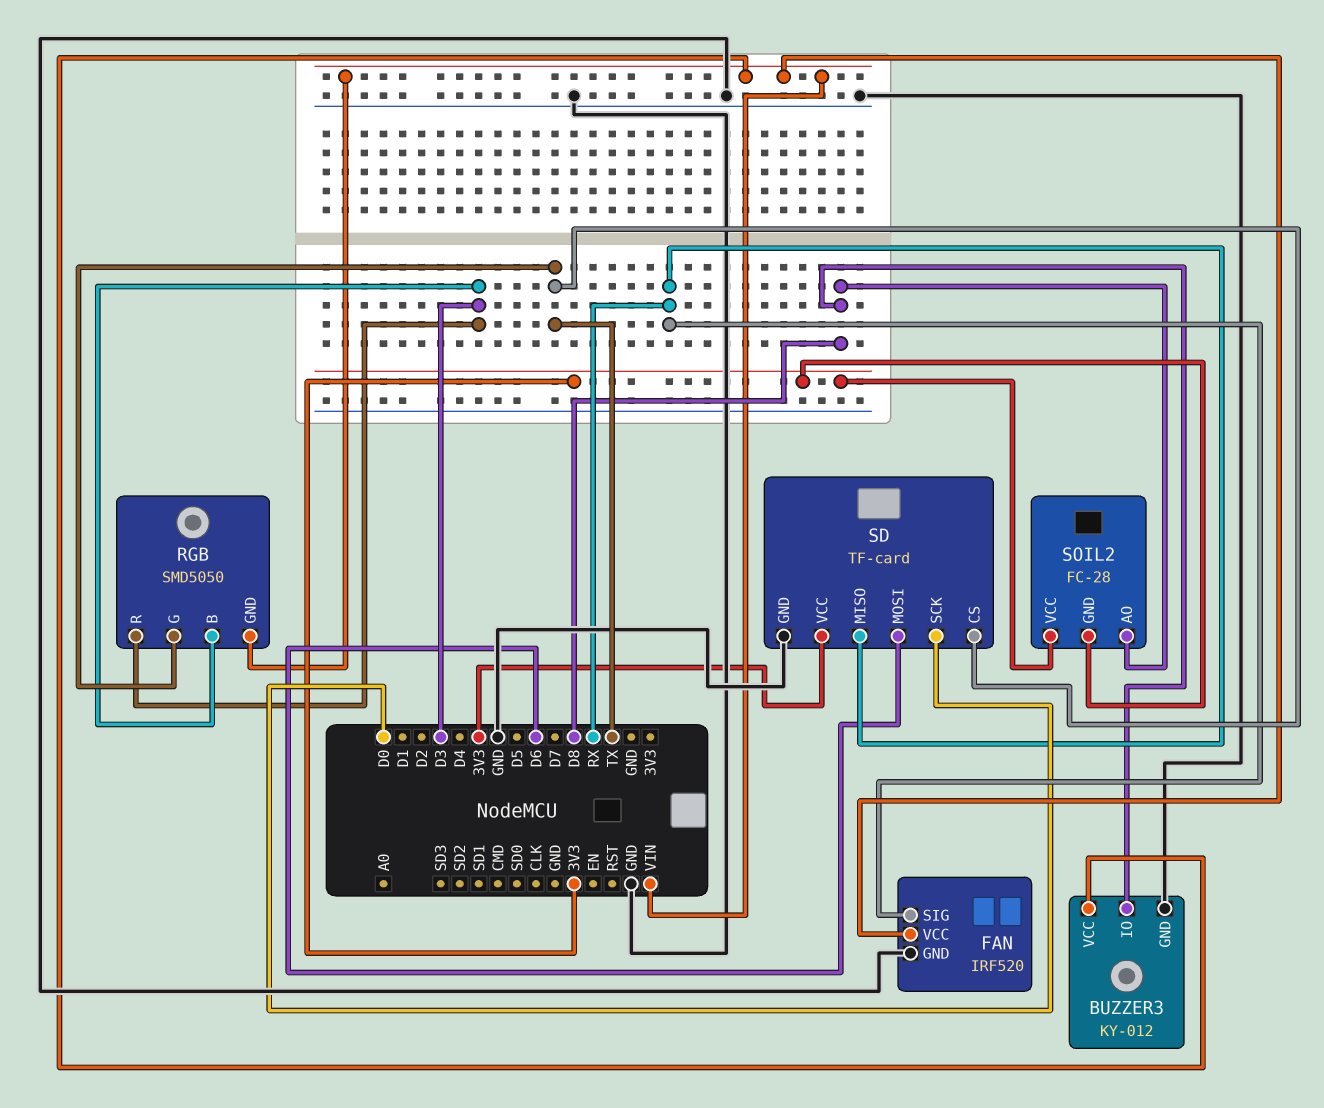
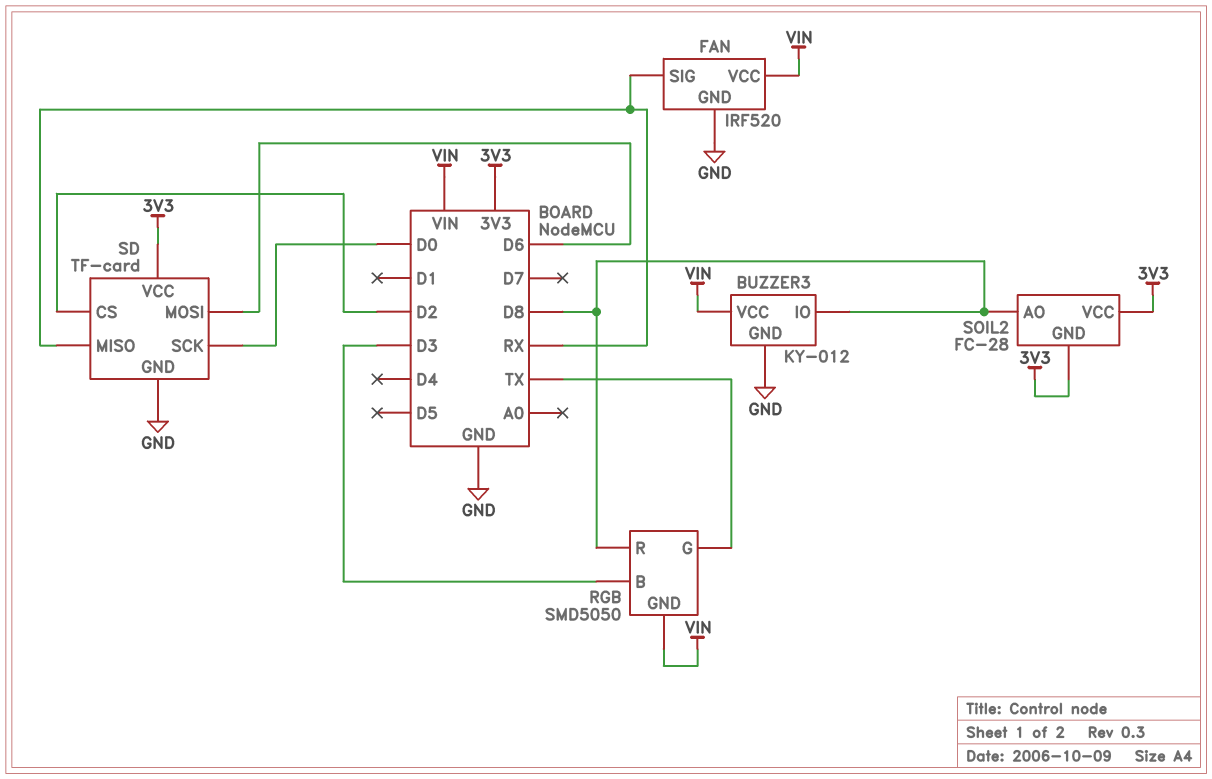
RGB pin R: D3 -> D8
SD pin CS: TX -> D2

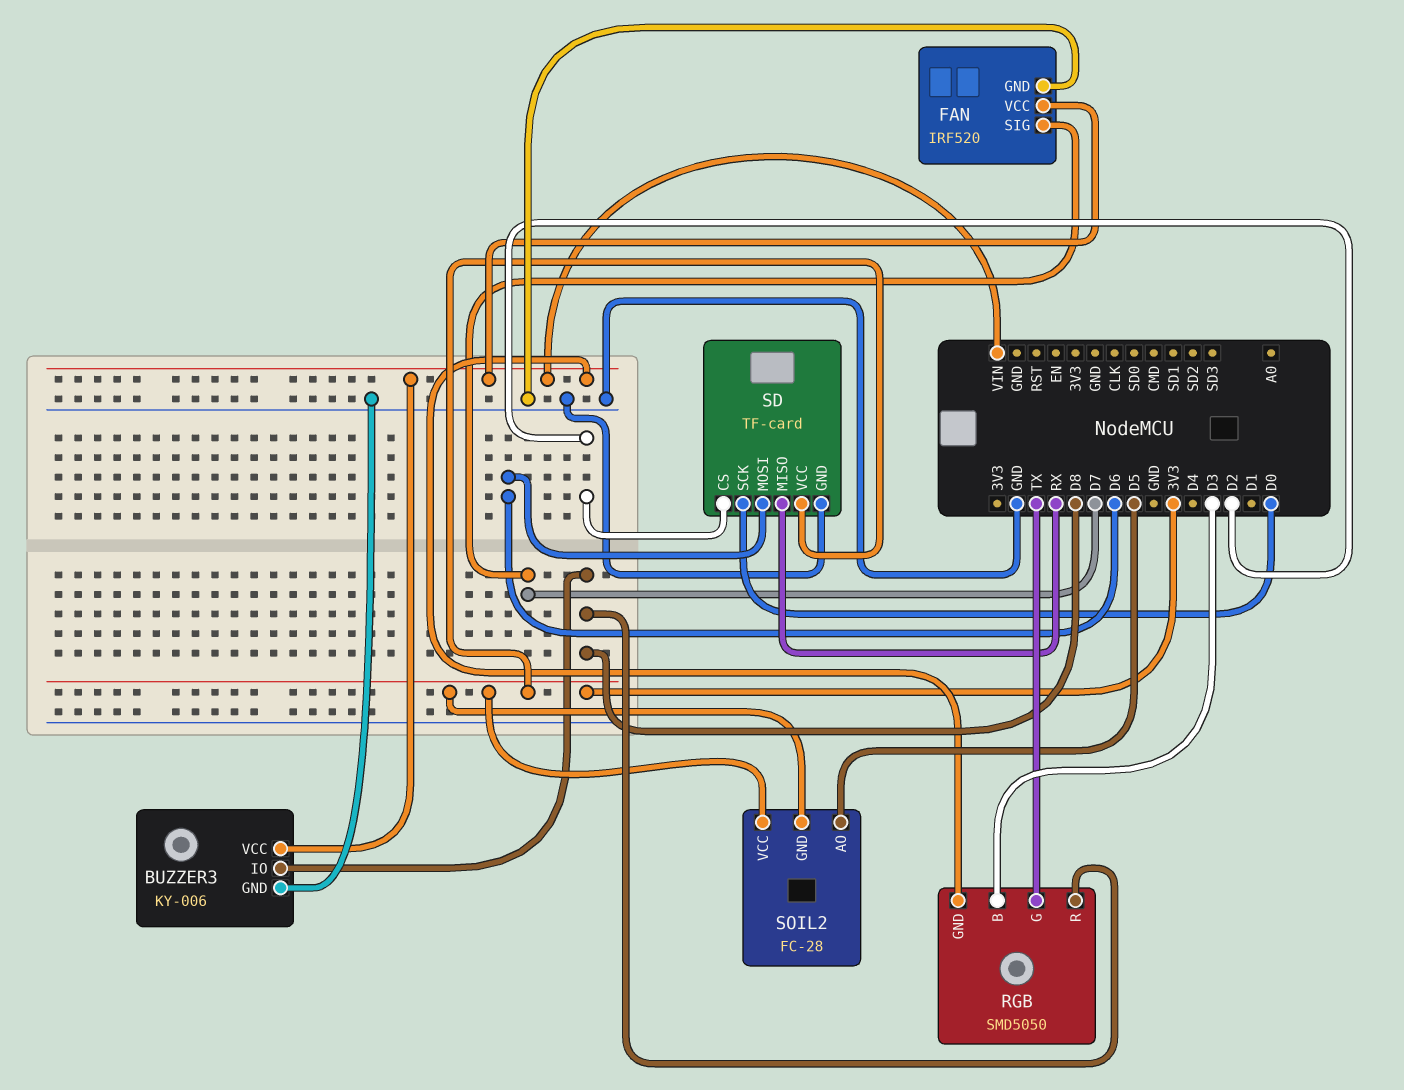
BUZZER3: KY-012 -> KY-006
FAN pin SIG: RX -> D7
SOIL2 pin AO: D8 -> D5

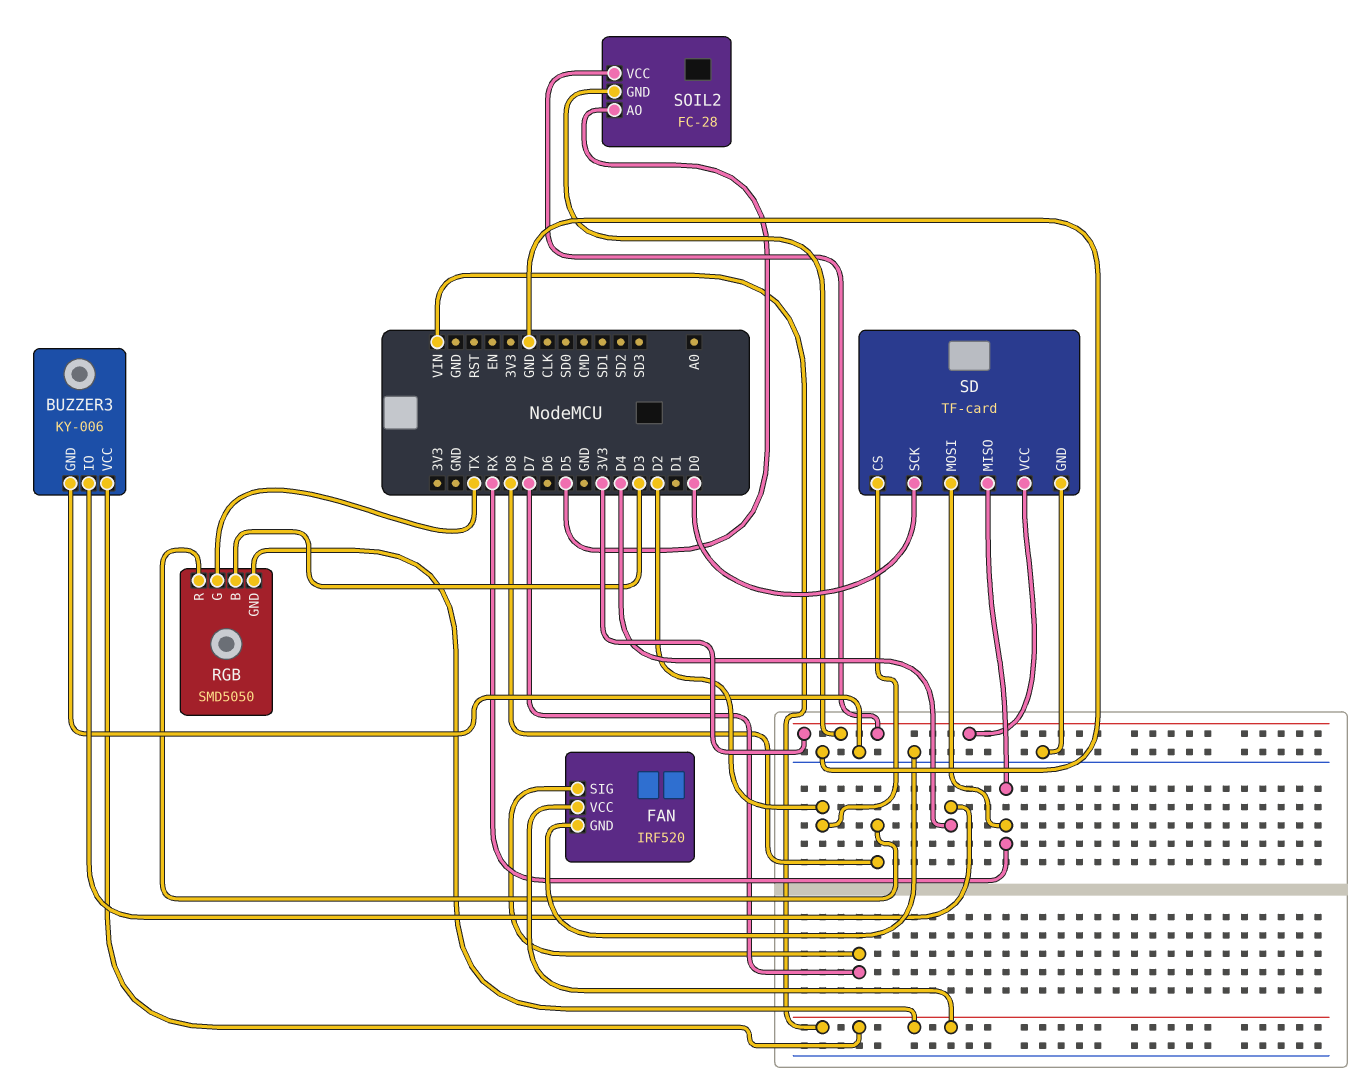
BUZZER3 pin IO: D8 -> D4
SD pin MOSI: D6 -> RX

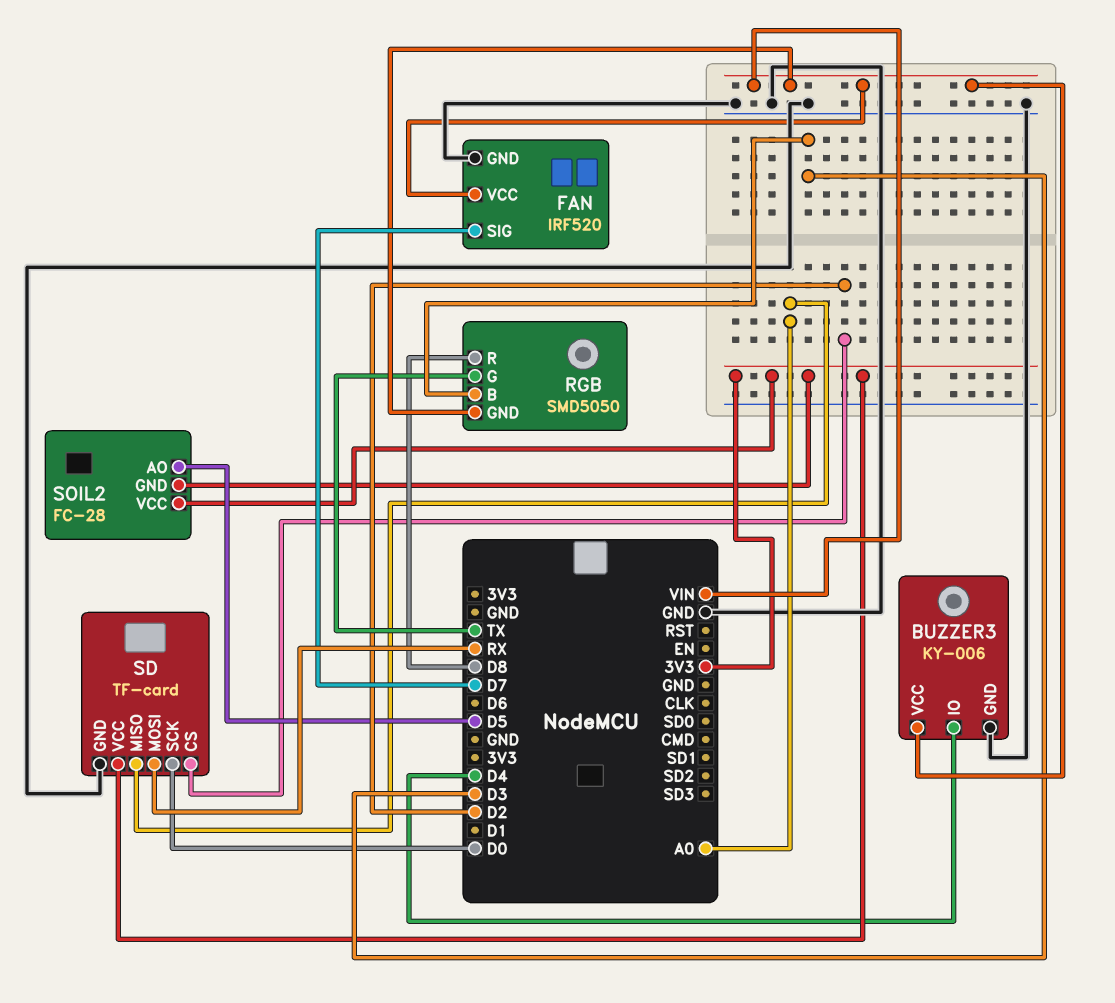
SD pin MISO: RX -> A0

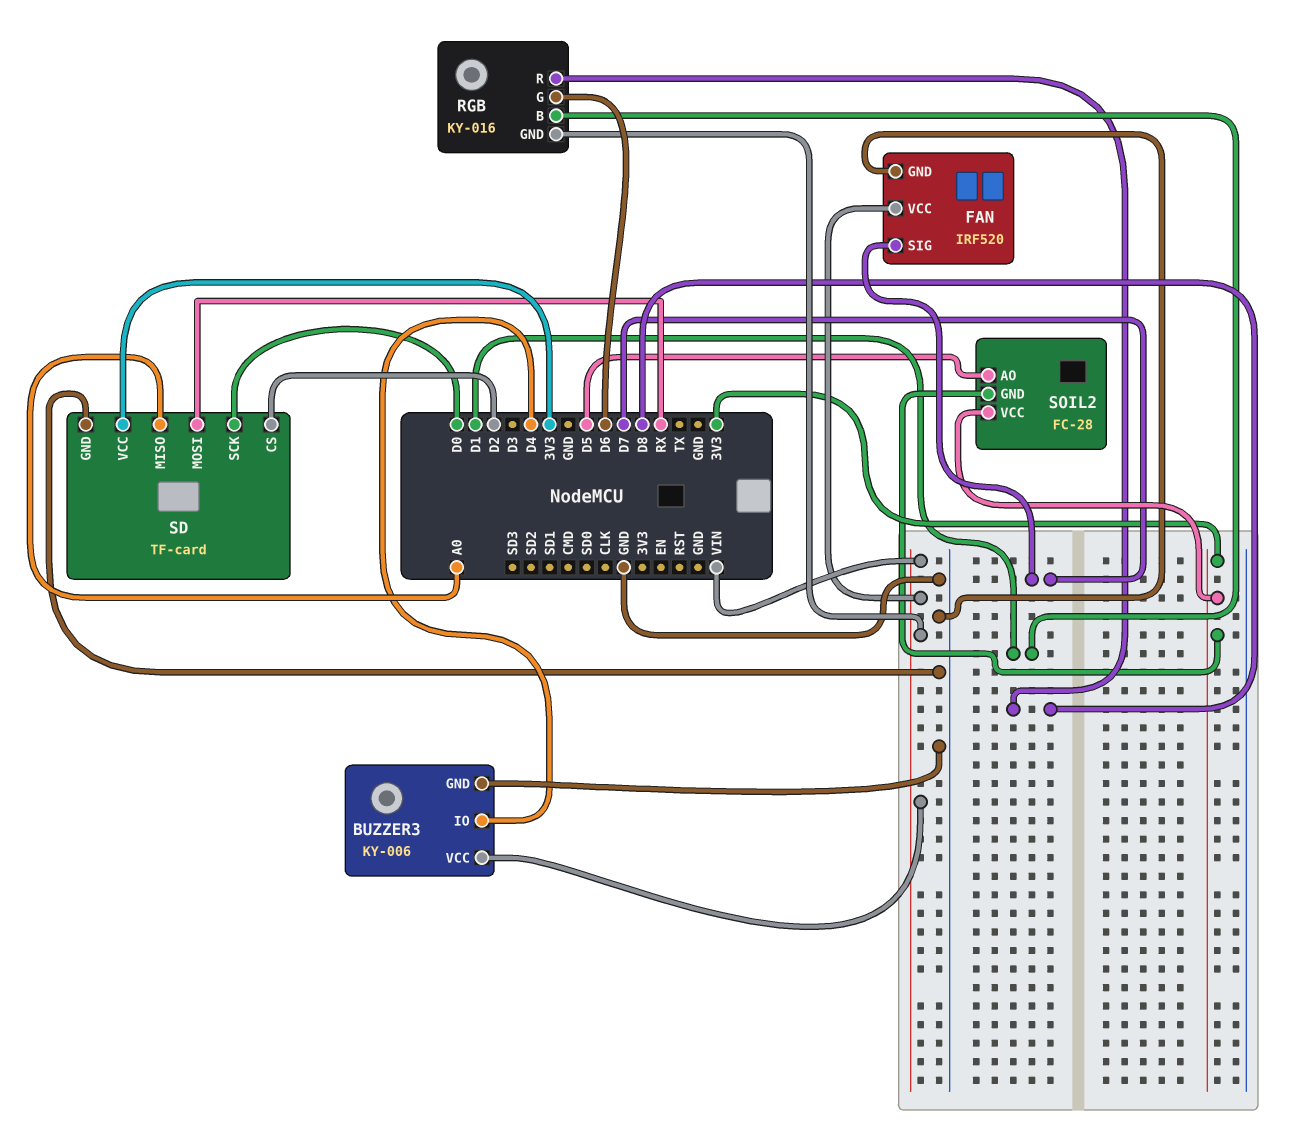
RGB: SMD5050 -> KY-016
RGB pin B: D3 -> D1
RGB pin G: TX -> D6

